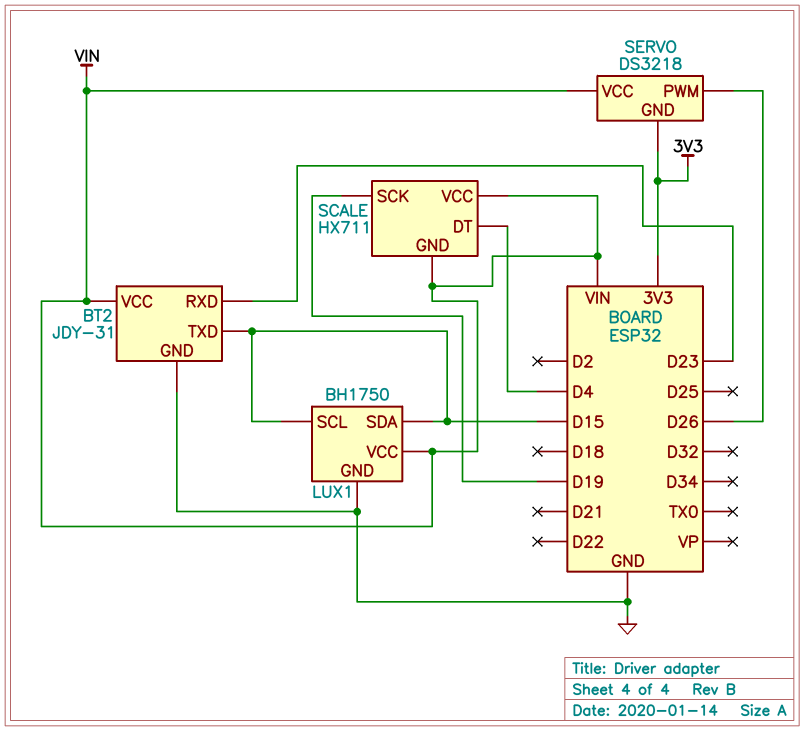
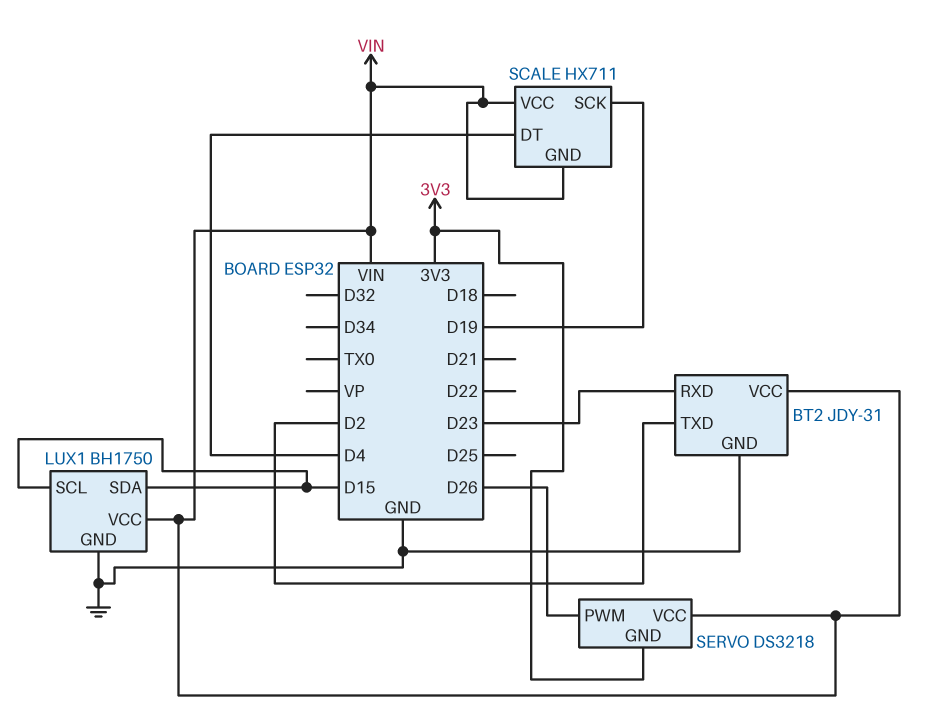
BT2 pin TXD: D15 -> D2

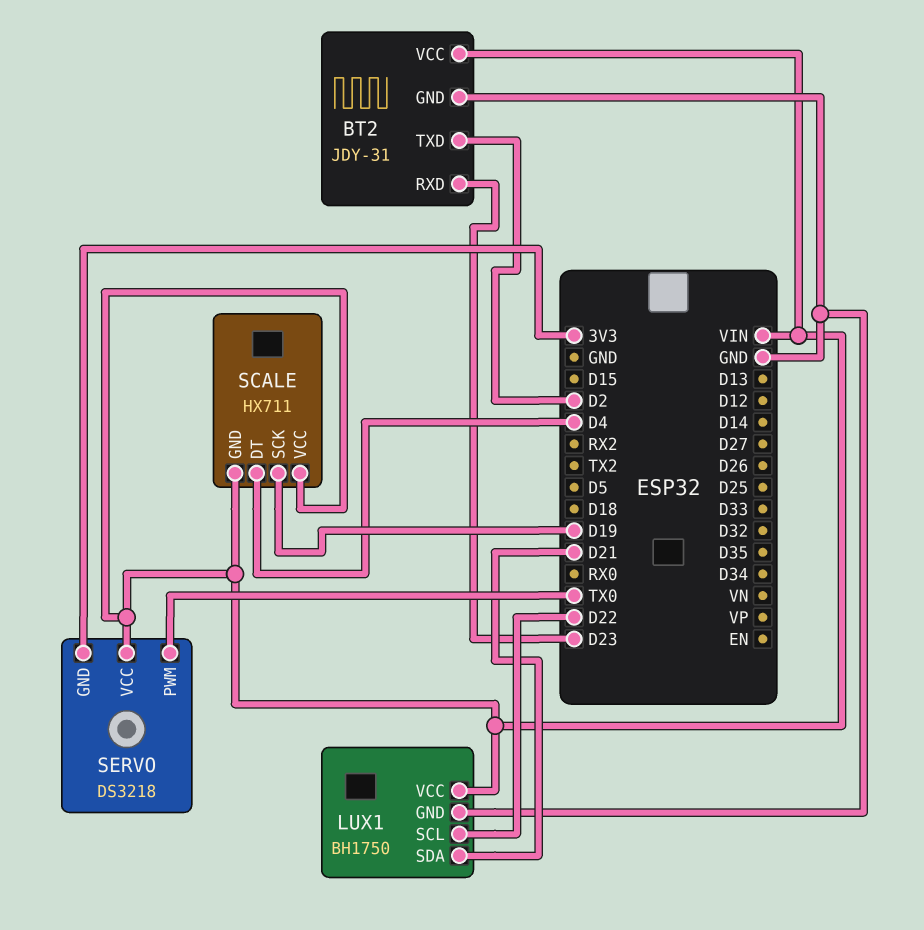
LUX1 pin SCL: D15 -> D22
LUX1 pin SDA: D15 -> D21
SERVO pin PWM: D26 -> TX0

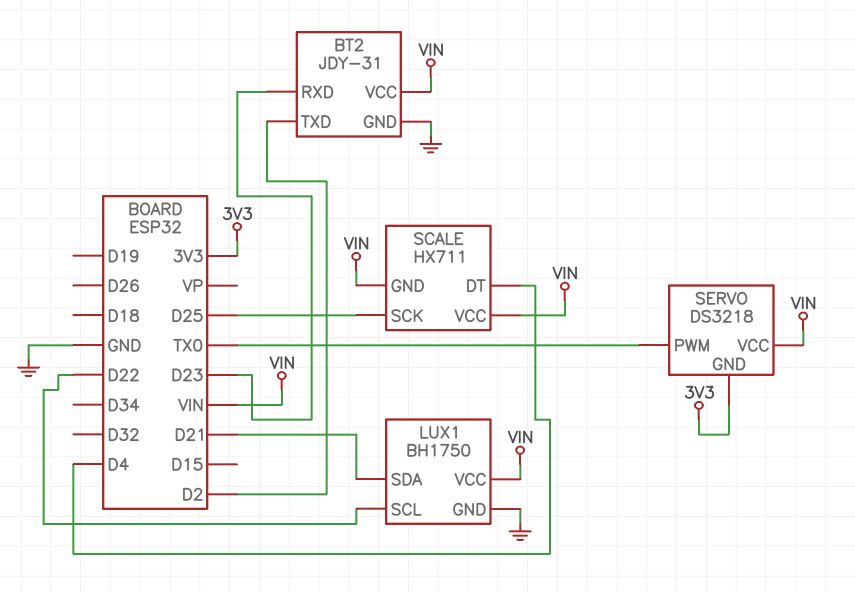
SCALE pin SCK: D19 -> D25

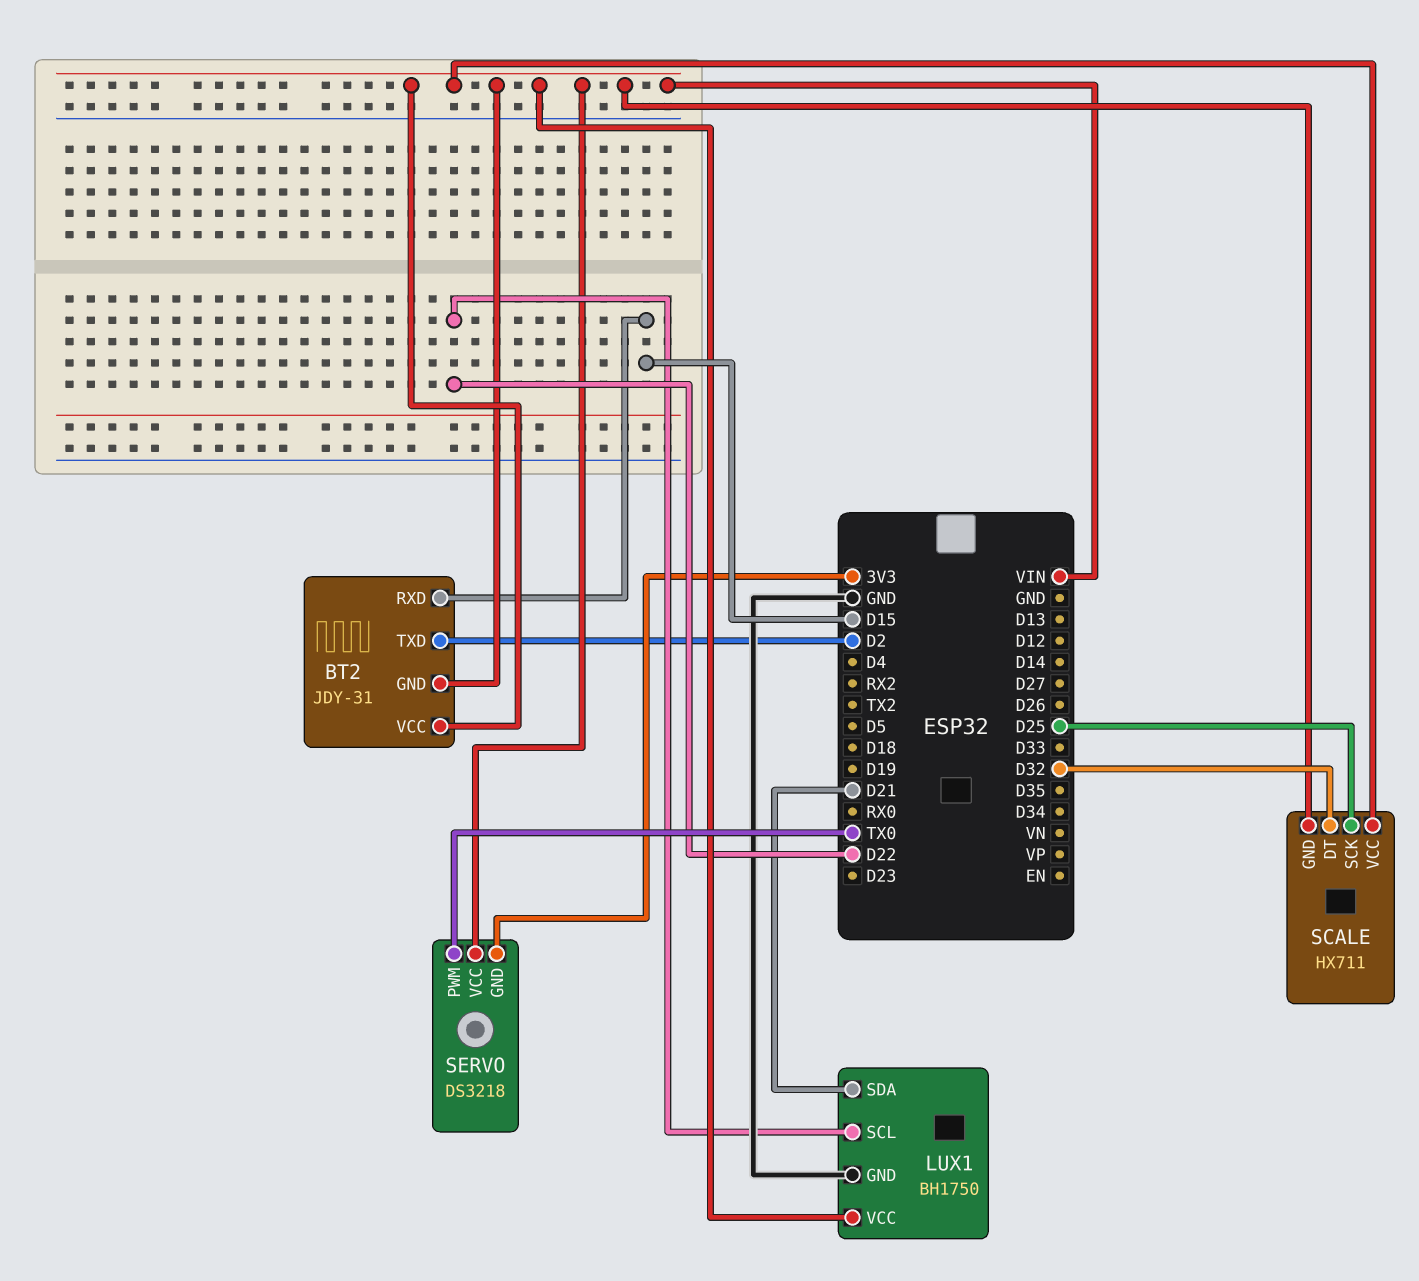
BT2 pin GND: GND -> VIN
BT2 pin RXD: D23 -> D15
SCALE pin DT: D4 -> D32

